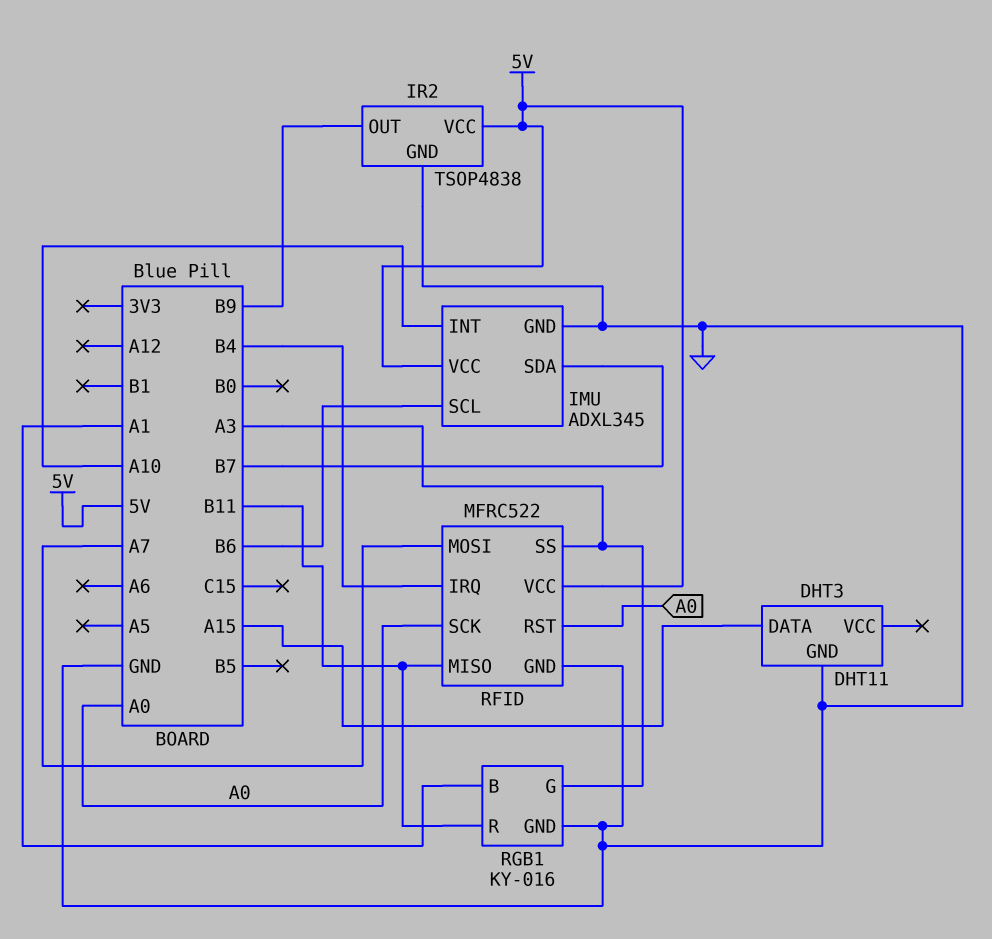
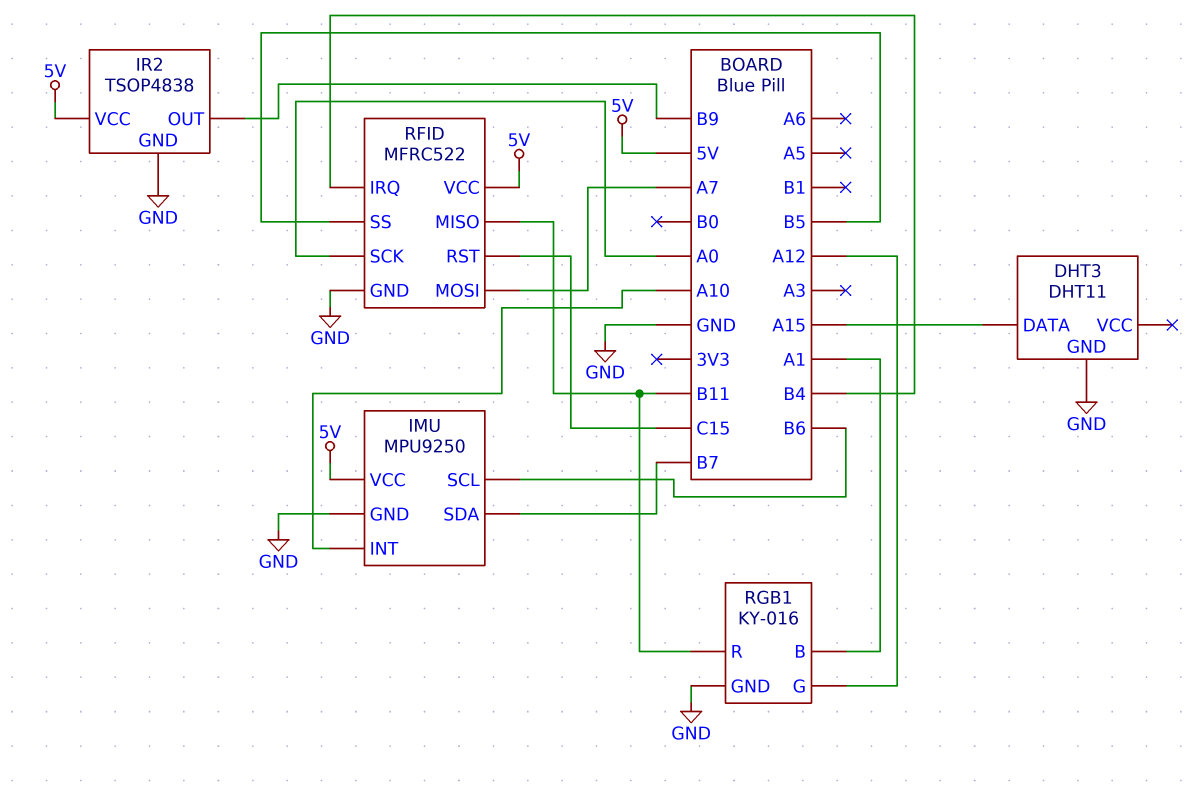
IMU: ADXL345 -> MPU9250
RFID pin RST: A0 -> C15
RFID pin SS: A3 -> B5
RGB1 pin G: A3 -> A12

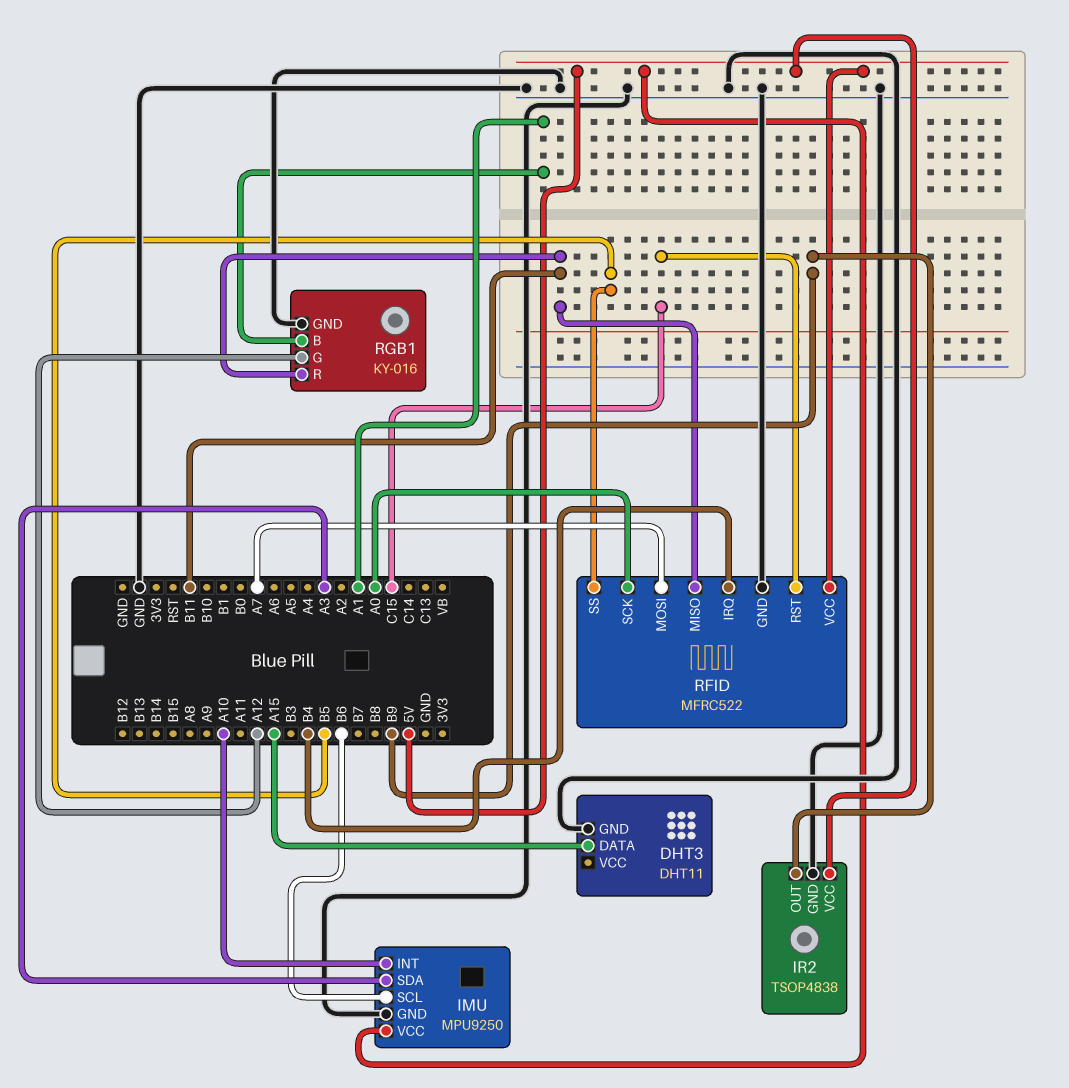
IMU pin SDA: B7 -> A3

